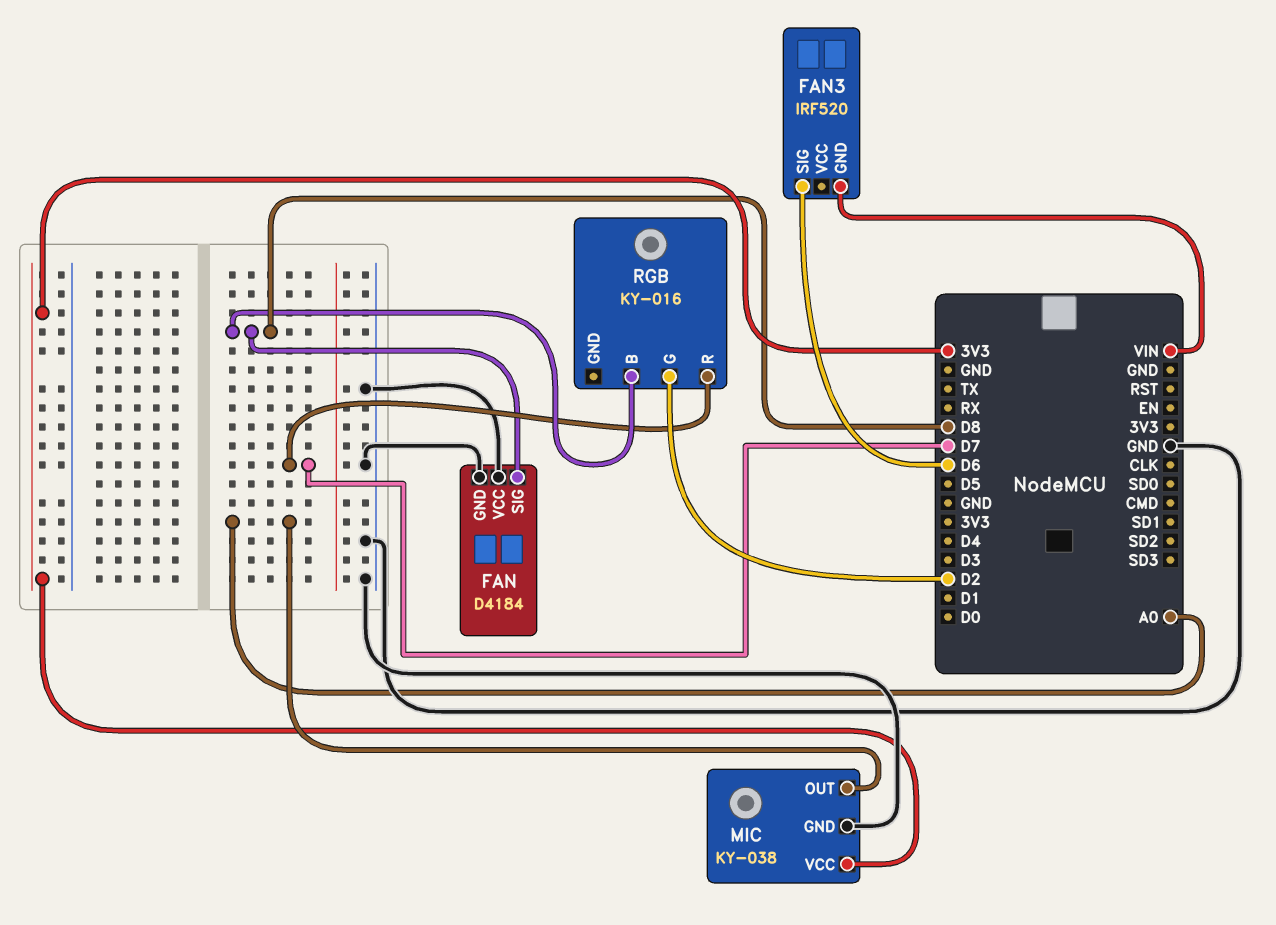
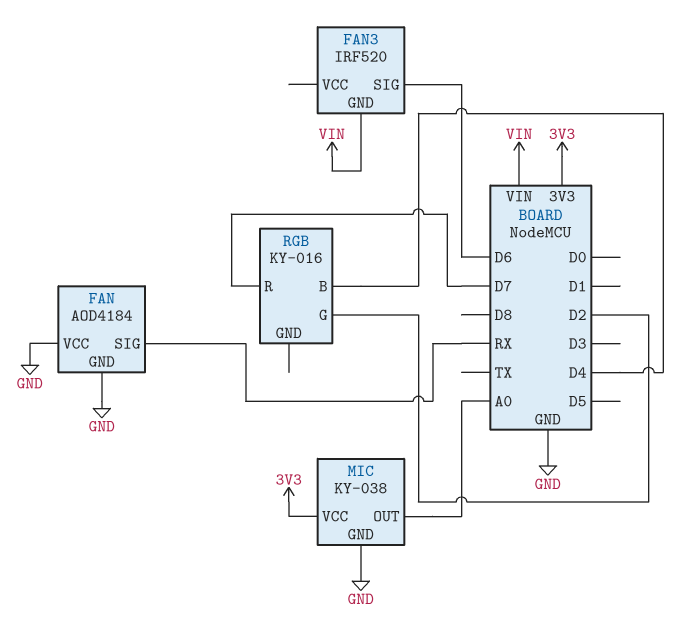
FAN: D4184 -> AOD4184
FAN pin SIG: D8 -> RX
RGB pin B: D8 -> D4

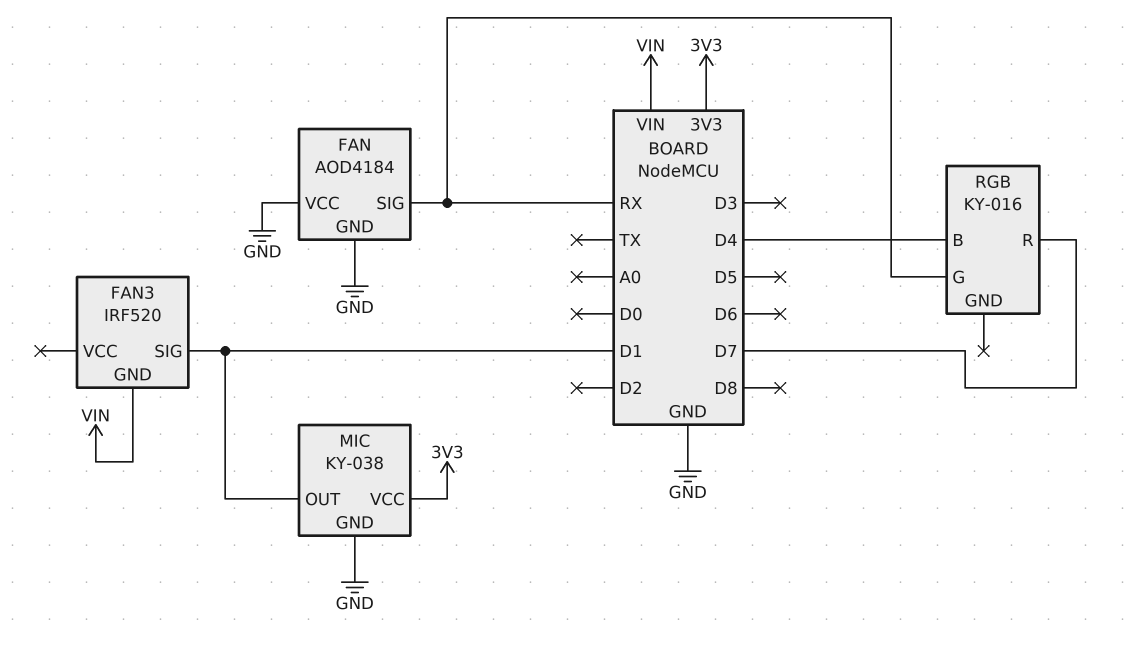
FAN3 pin SIG: D6 -> D1
MIC pin OUT: A0 -> D1
RGB pin G: D2 -> RX

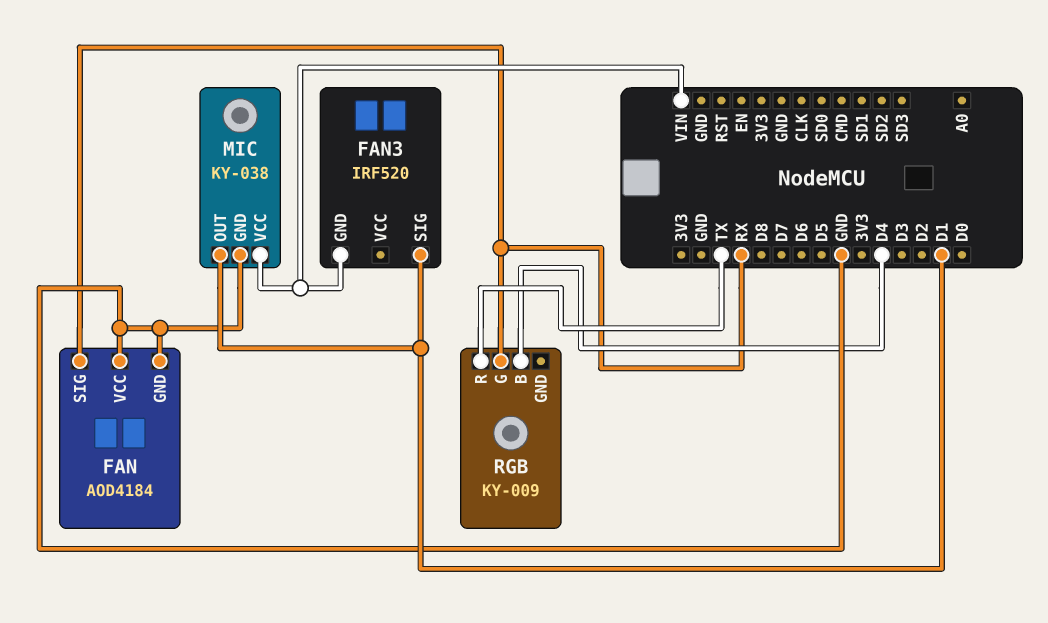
MIC pin VCC: 3V3 -> VIN
RGB: KY-016 -> KY-009
RGB pin R: D7 -> TX

